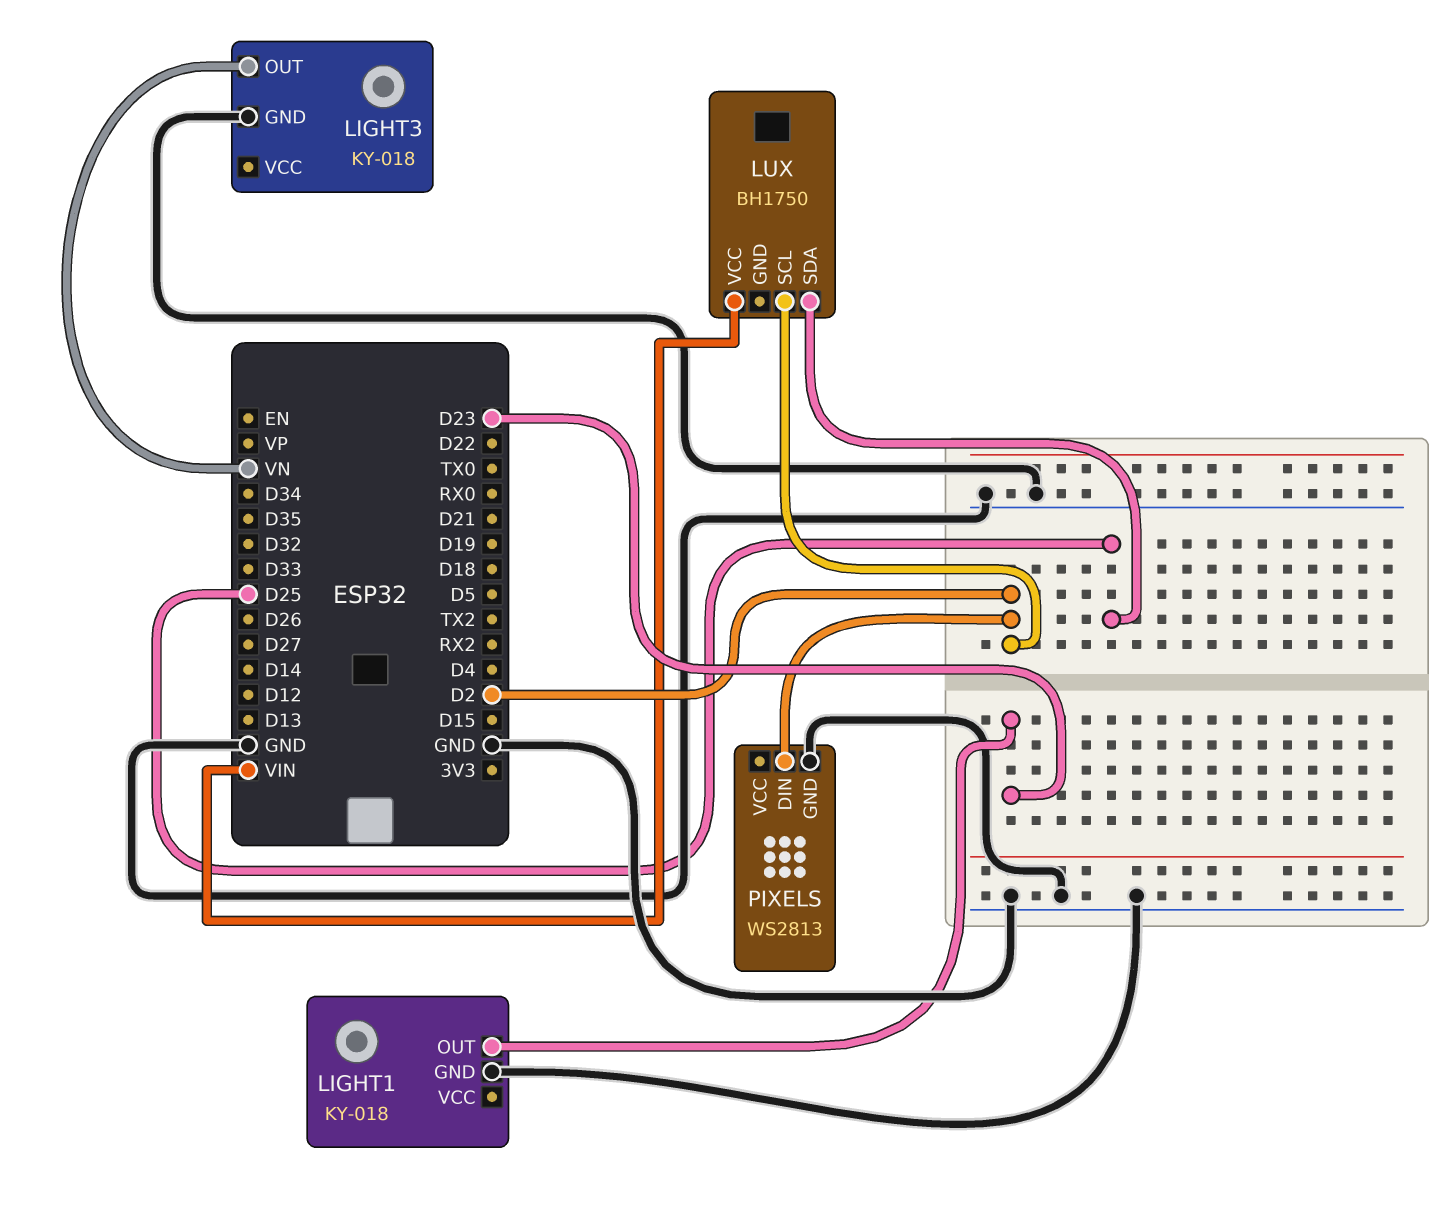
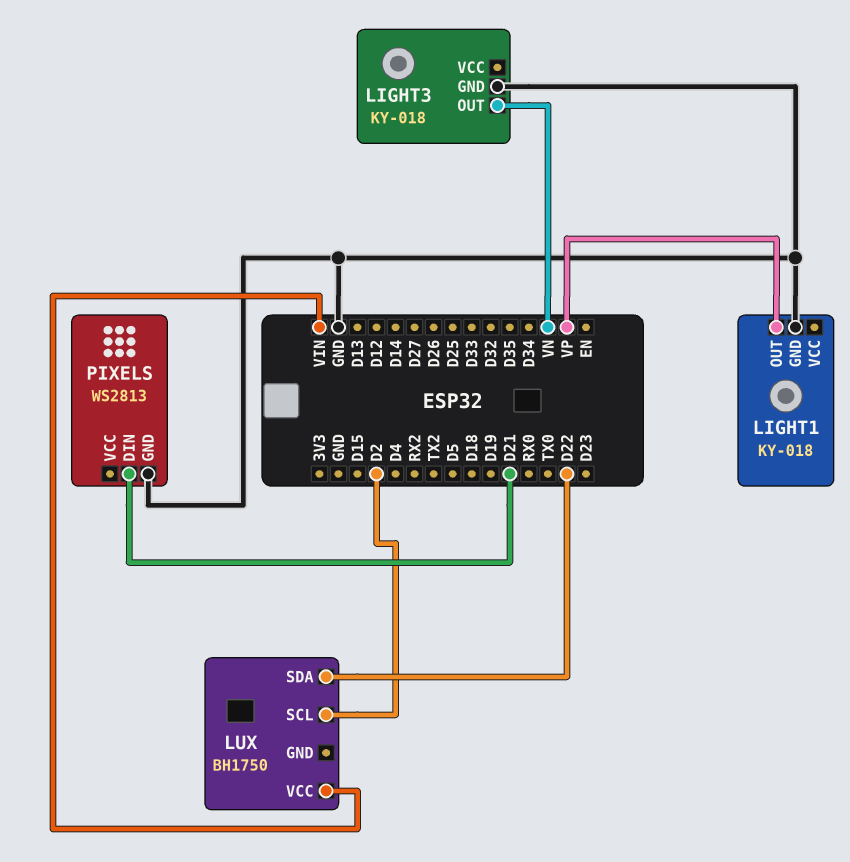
LIGHT1 pin OUT: D23 -> VP
LUX pin SDA: D25 -> D22
PIXELS pin DIN: D2 -> D21

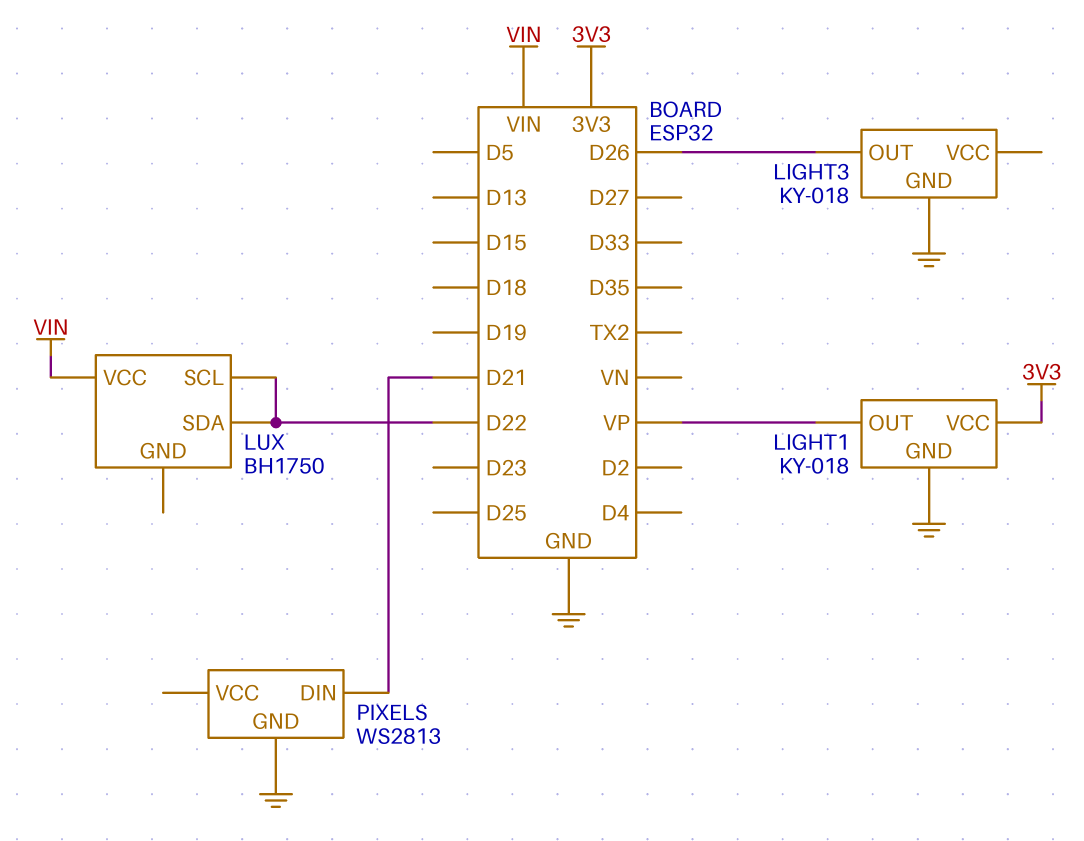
LIGHT1 pin VCC: none -> 3V3
LIGHT3 pin OUT: VN -> D26
LUX pin SCL: D2 -> D22

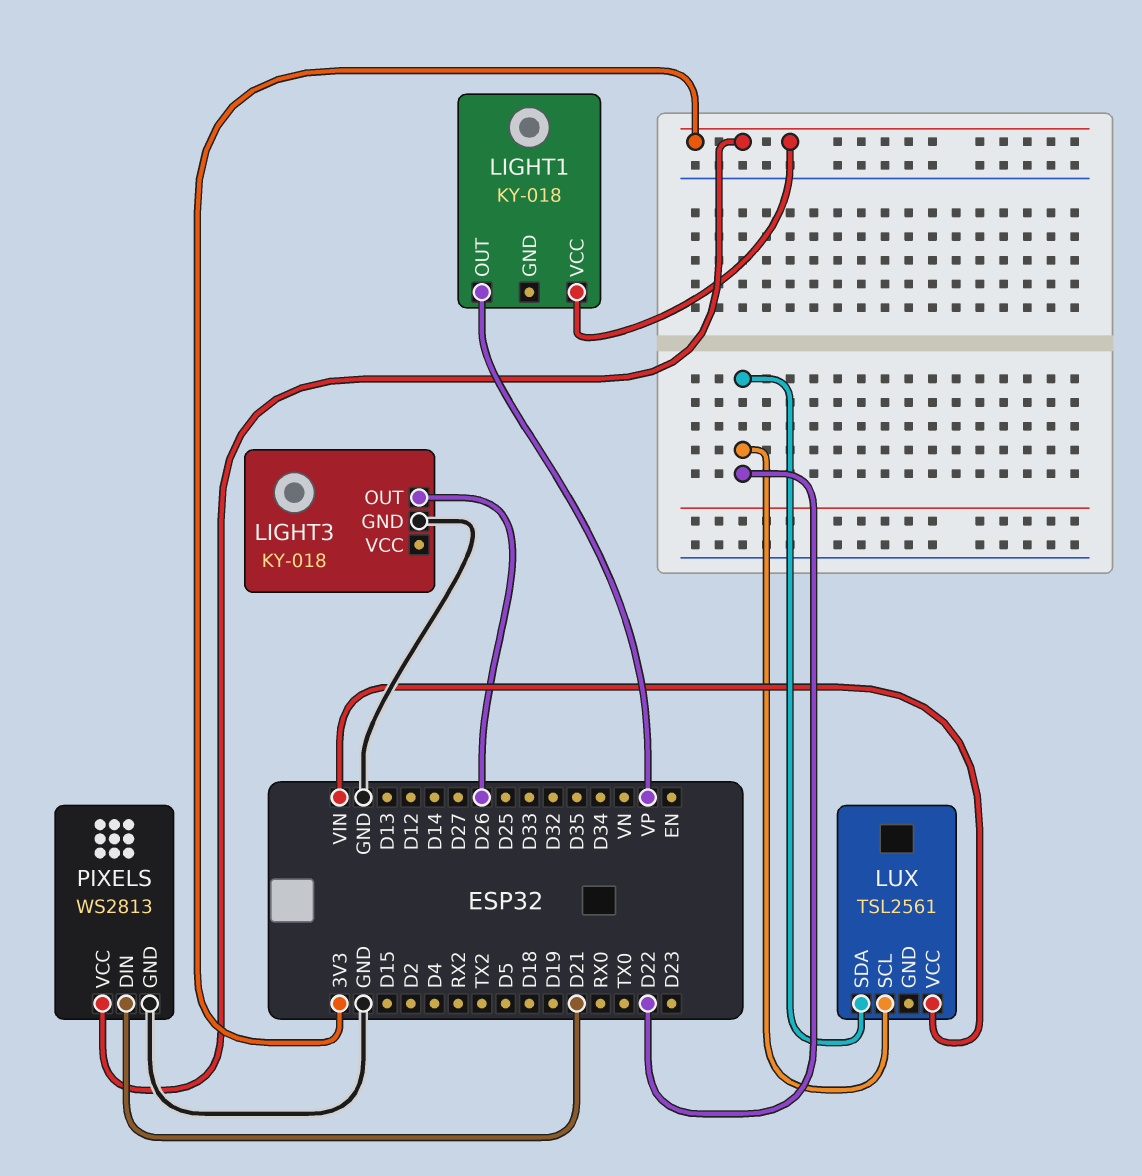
LIGHT1 pin GND: GND -> none
LUX: BH1750 -> TSL2561
PIXELS pin VCC: none -> 3V3

